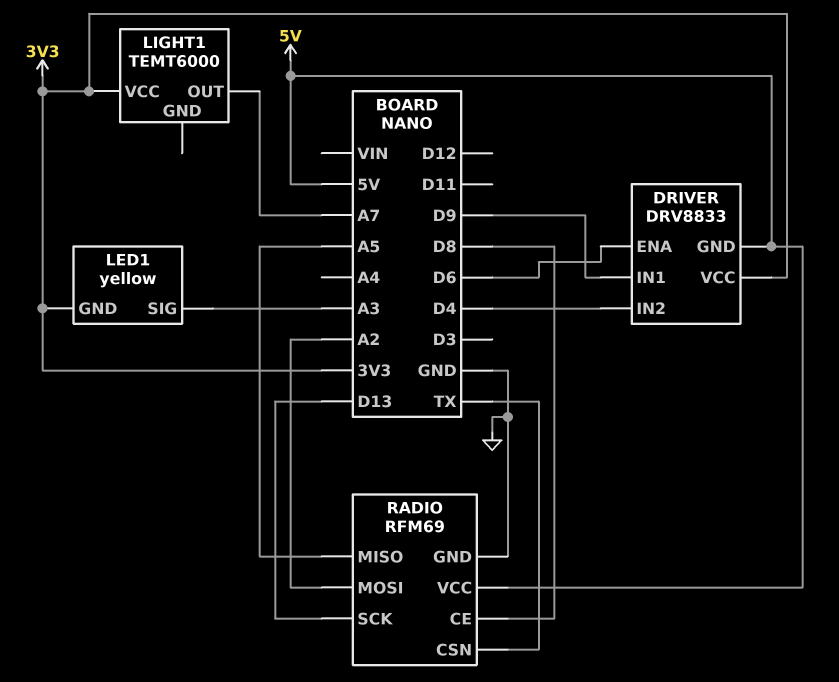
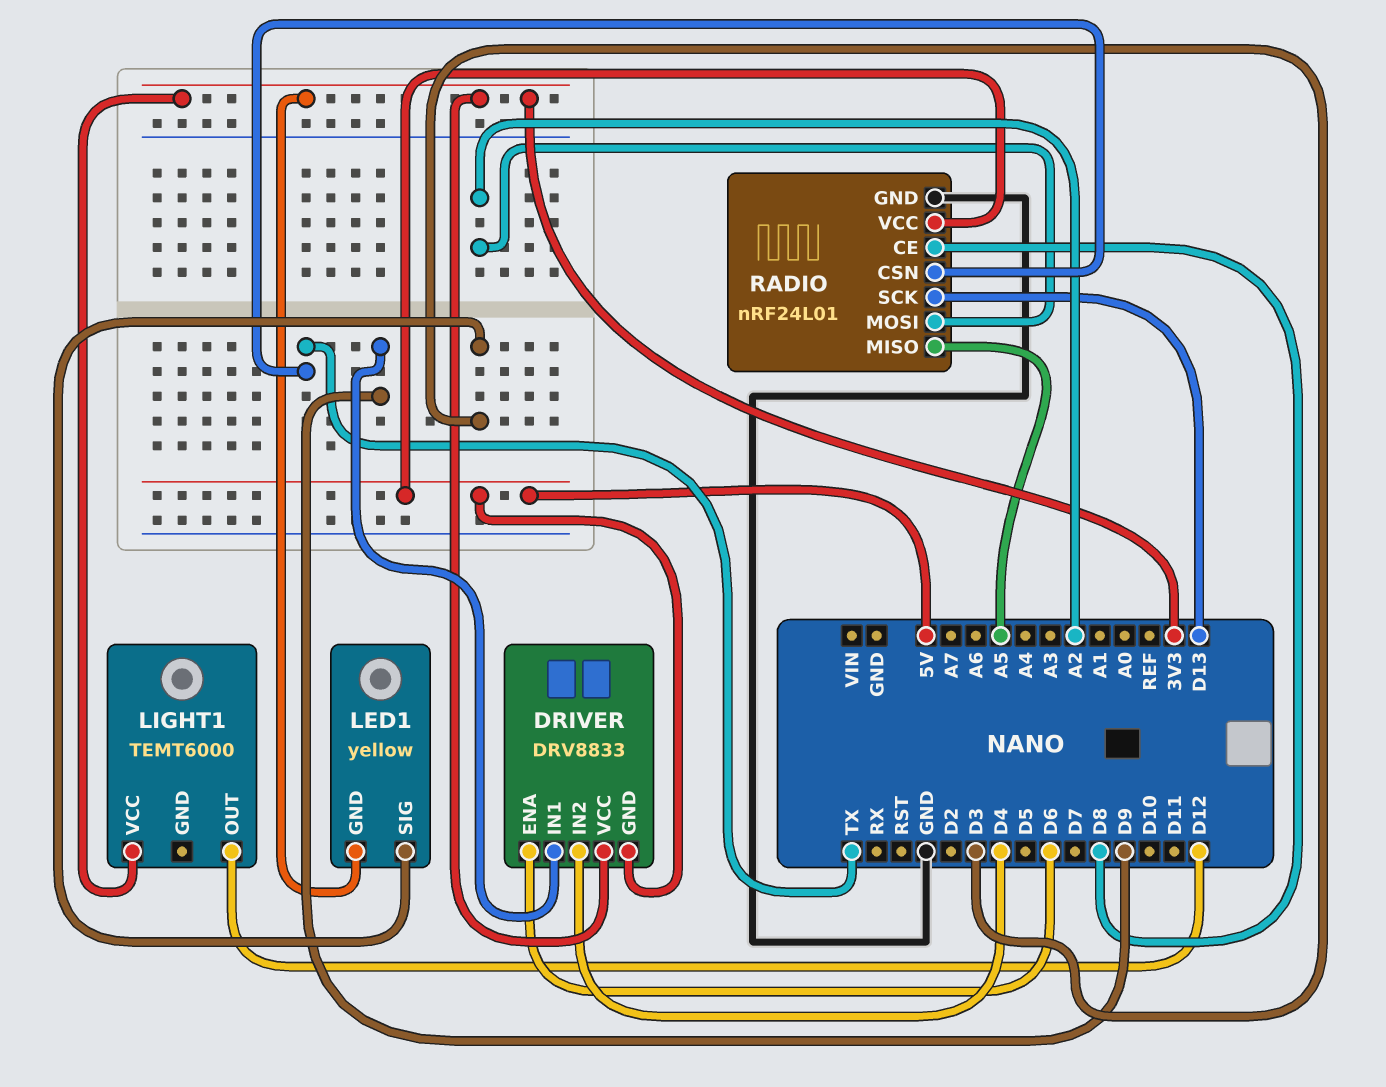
LED1 pin SIG: A3 -> D3
LIGHT1 pin OUT: A7 -> D12
RADIO: RFM69 -> nRF24L01

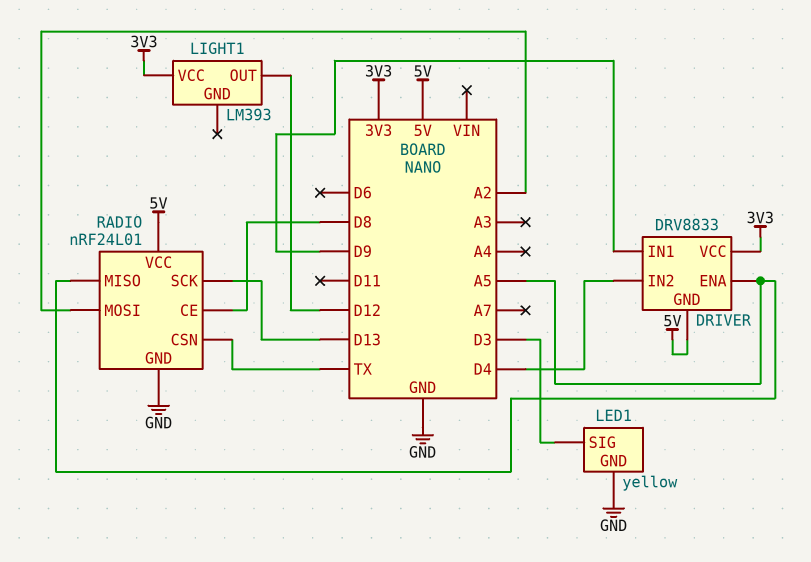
DRIVER pin ENA: D6 -> A5
LED1 pin GND: 3V3 -> GND
LIGHT1: TEMT6000 -> LM393

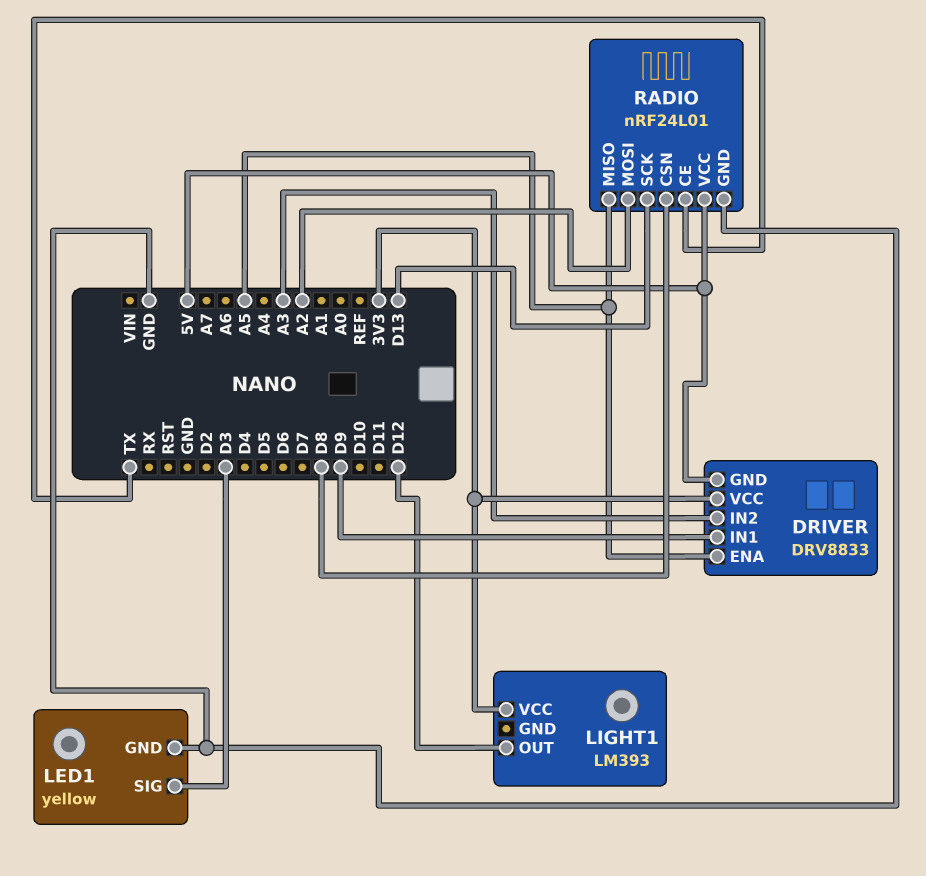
DRIVER pin IN2: D4 -> A3
RADIO pin CE: D8 -> TX
RADIO pin CSN: TX -> D8

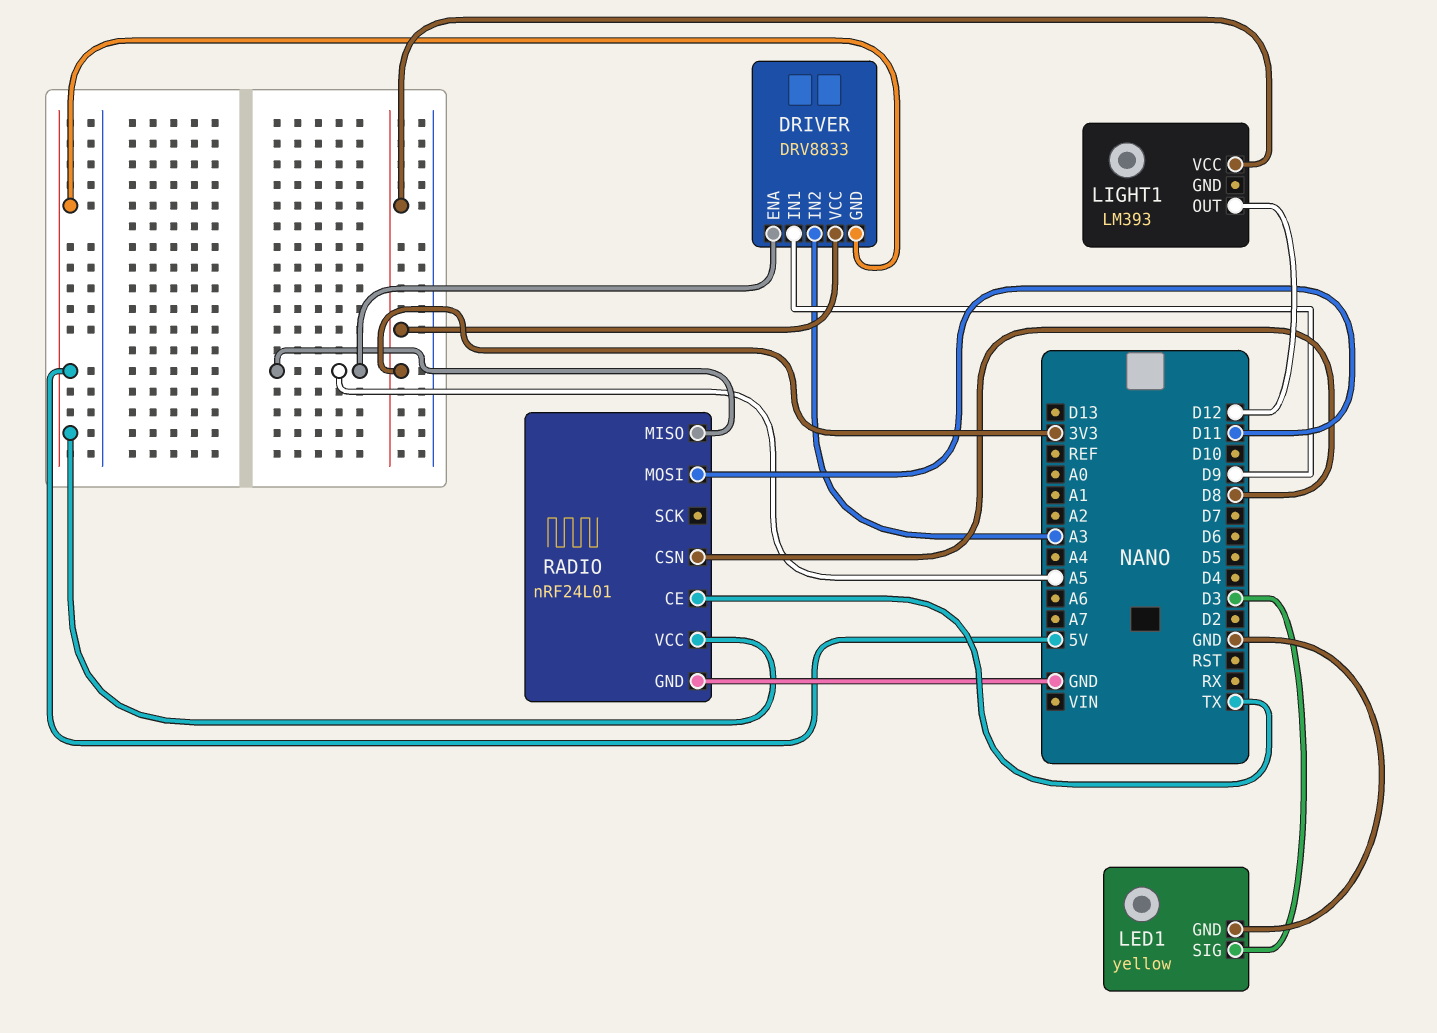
RADIO pin MOSI: A2 -> D11
RADIO pin SCK: D13 -> none

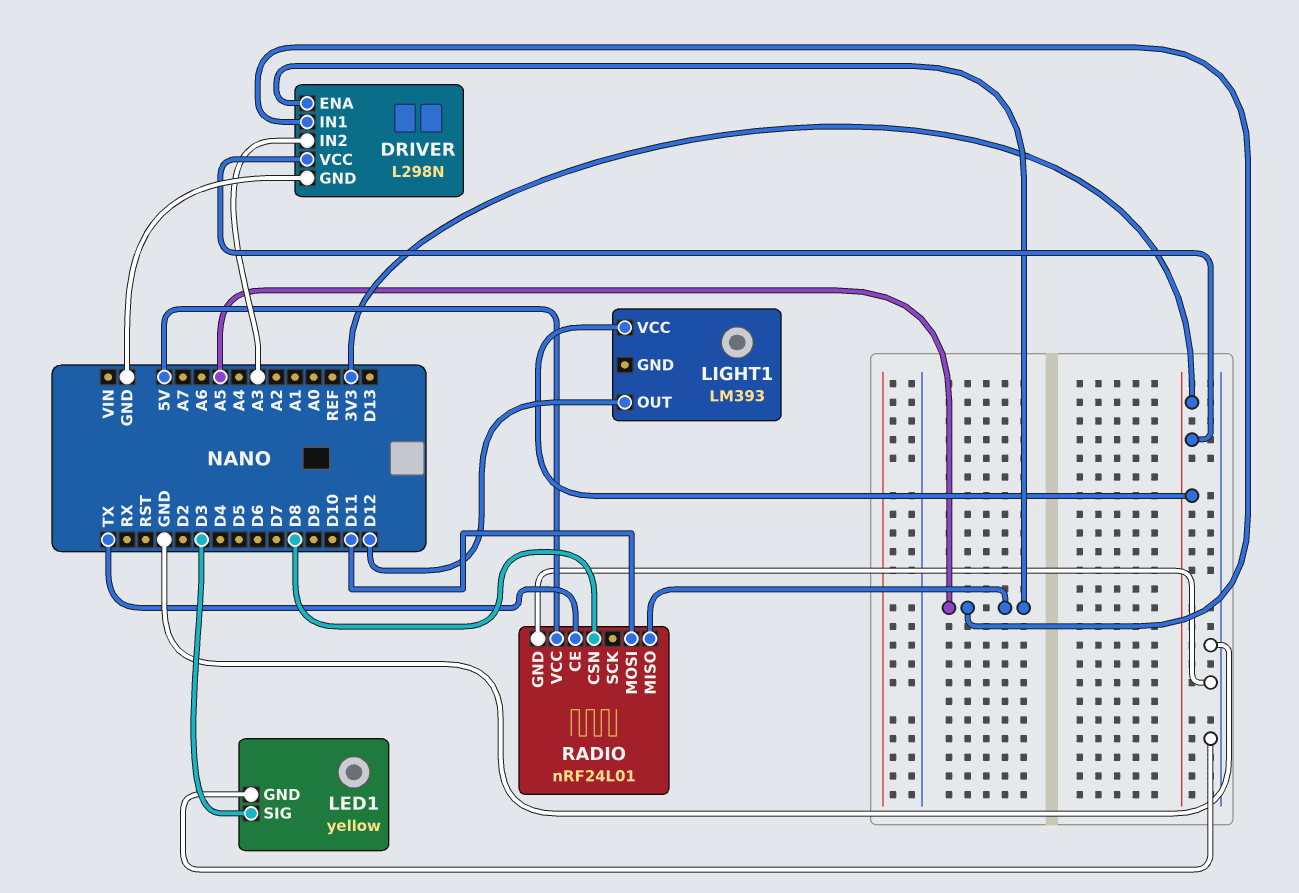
DRIVER: DRV8833 -> L298N
DRIVER pin GND: 5V -> GND
DRIVER pin IN1: D9 -> A5

